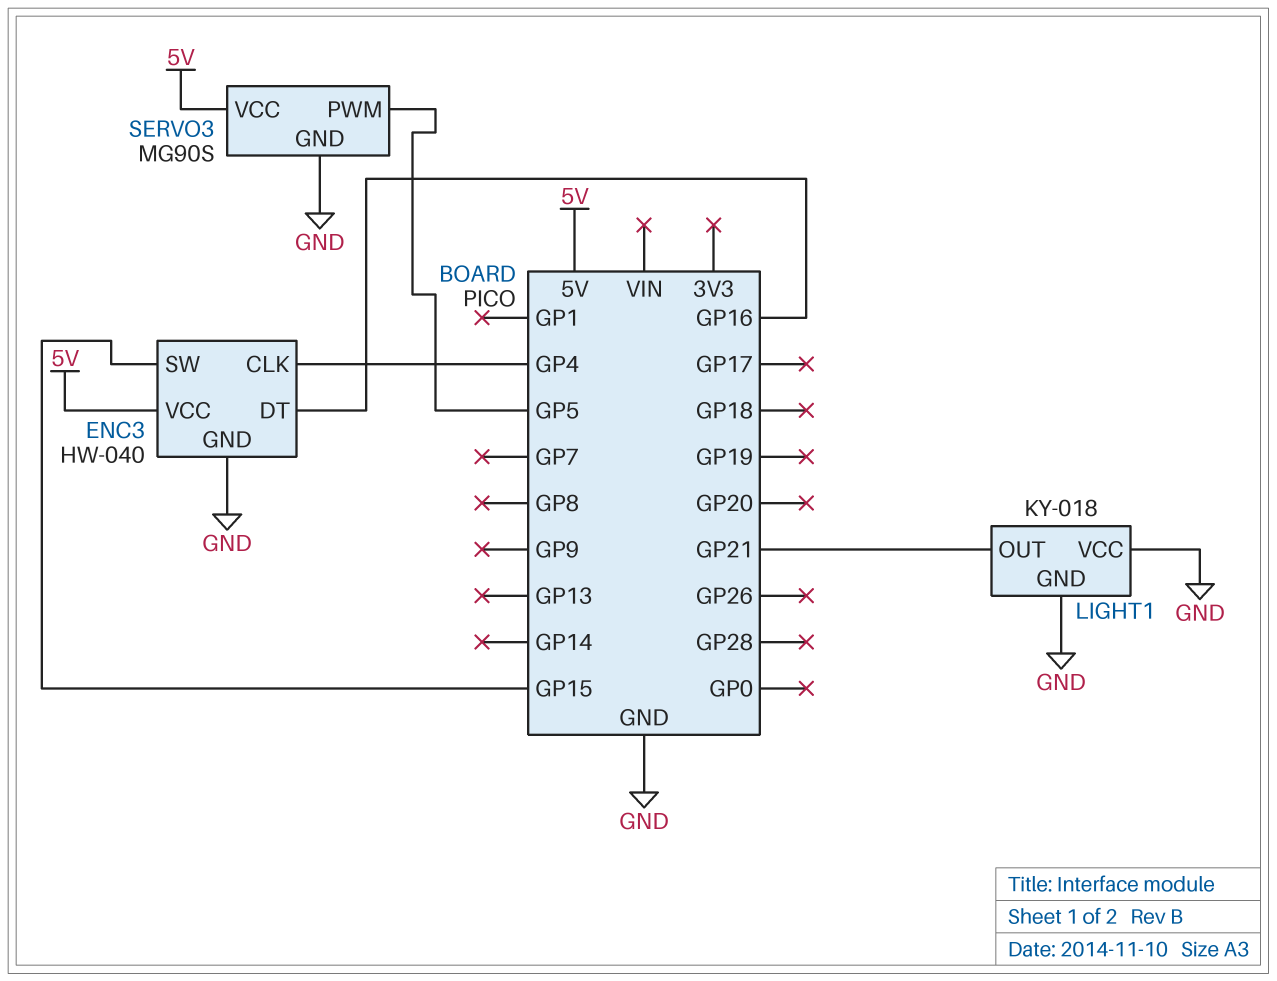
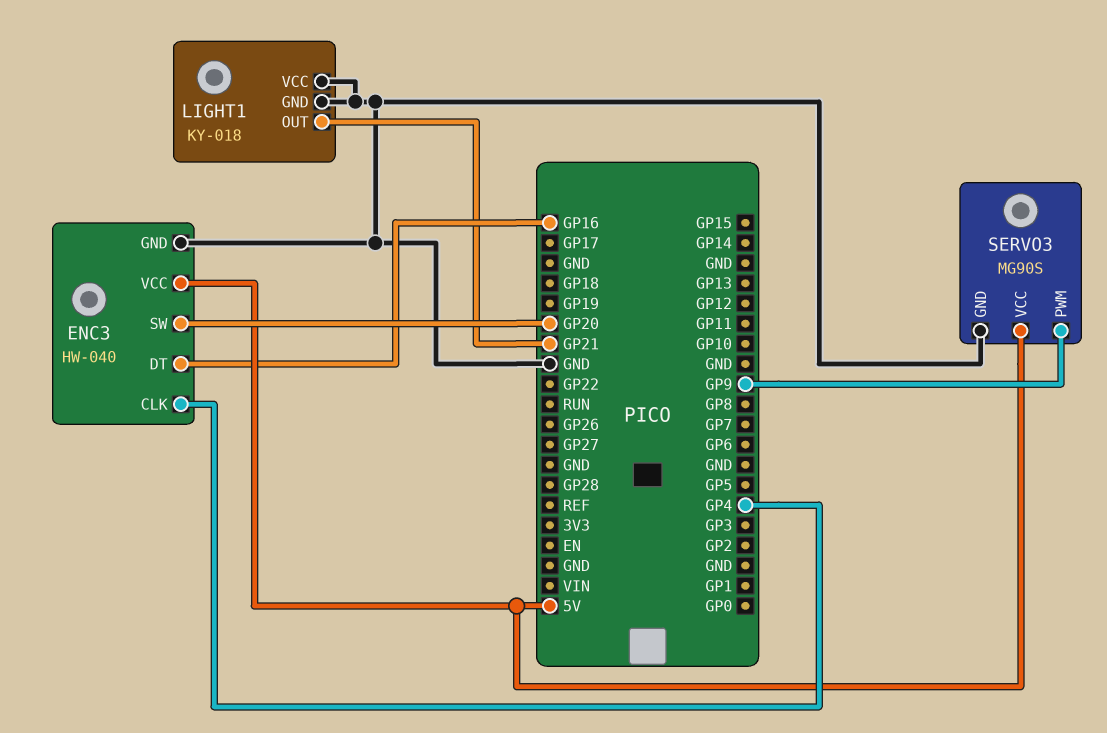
ENC3 pin SW: GP15 -> GP20
SERVO3 pin PWM: GP5 -> GP9

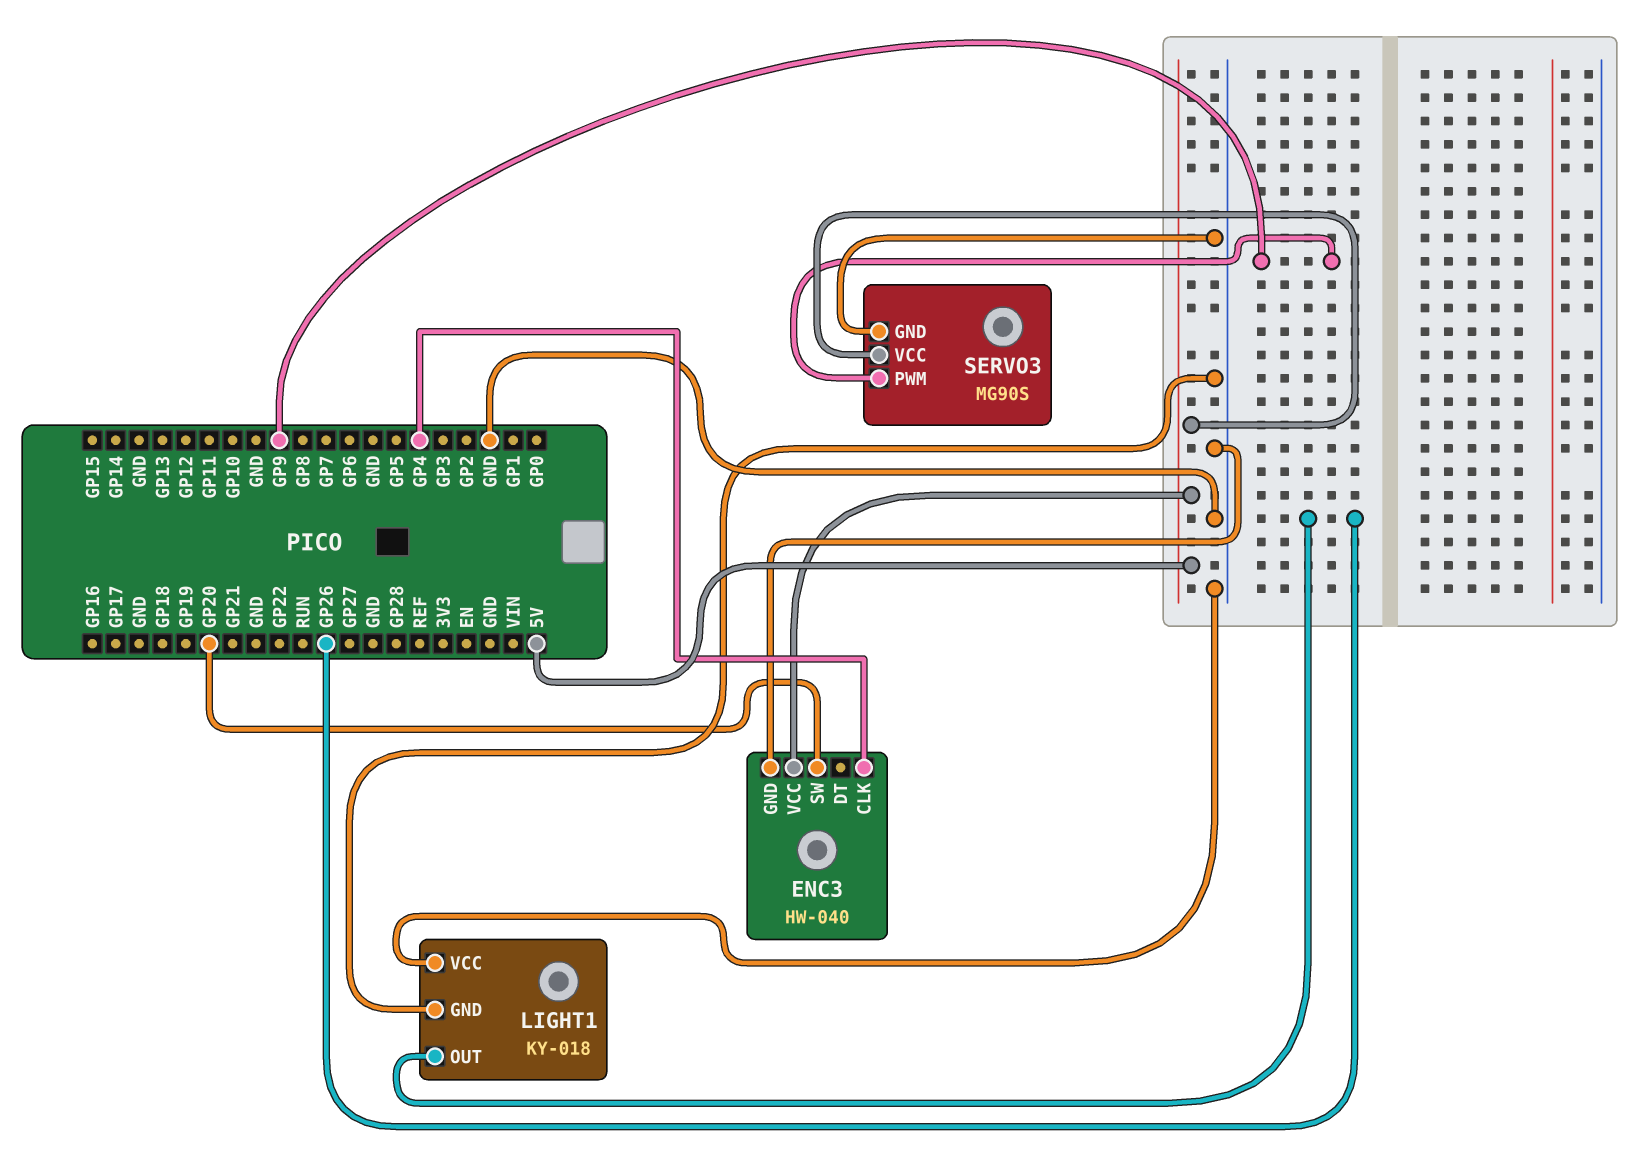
ENC3 pin DT: GP16 -> none
LIGHT1 pin OUT: GP21 -> GP26

